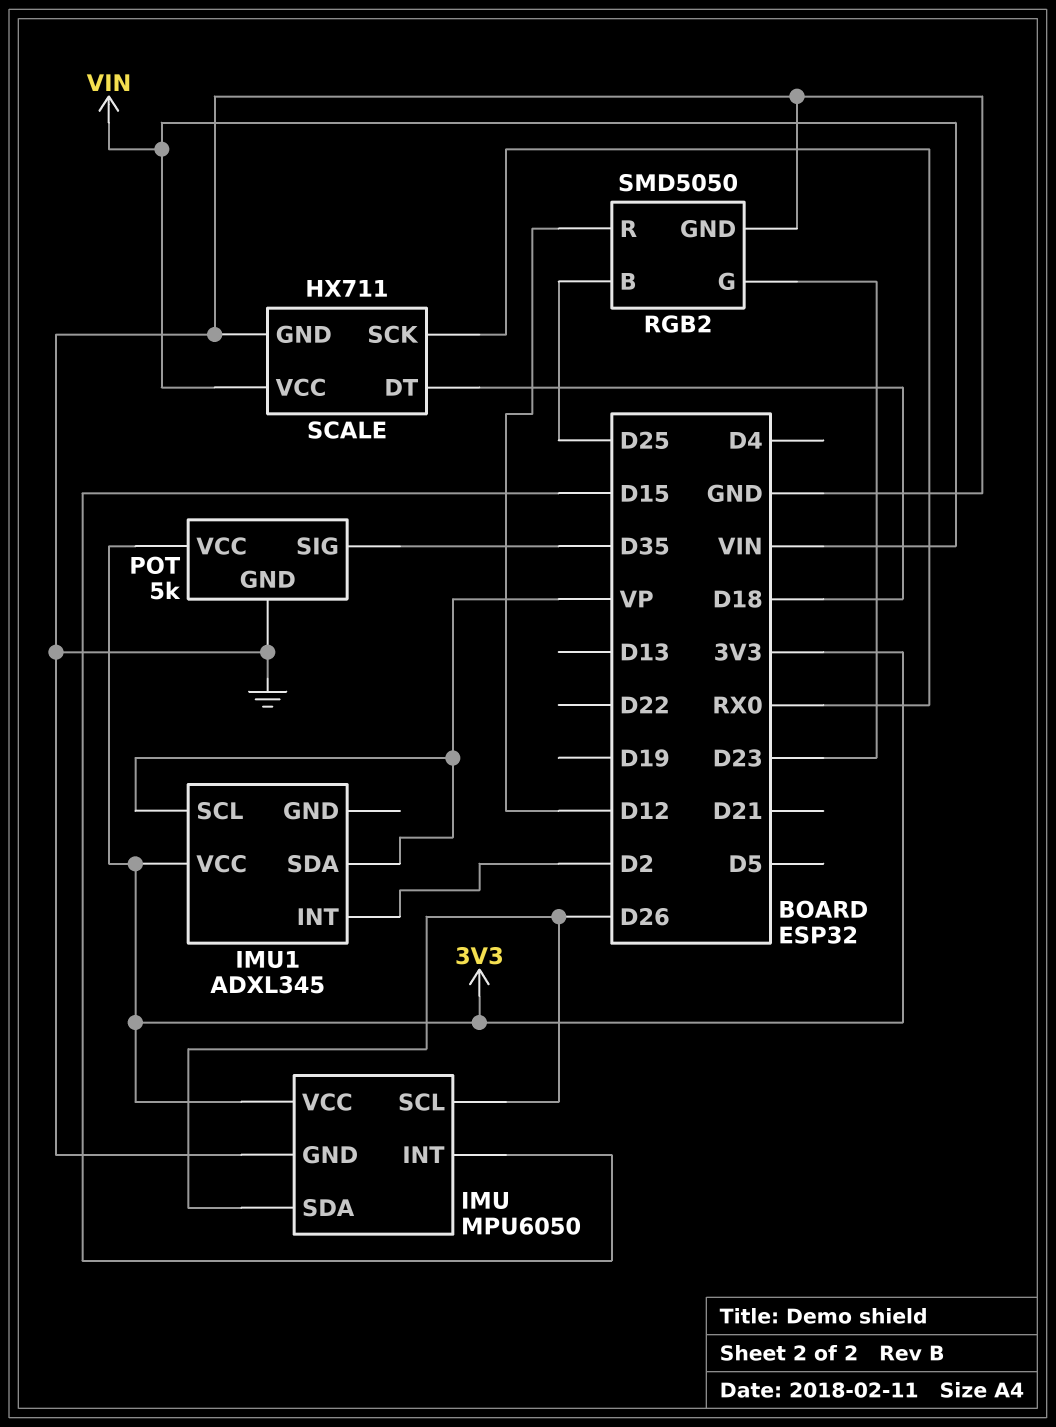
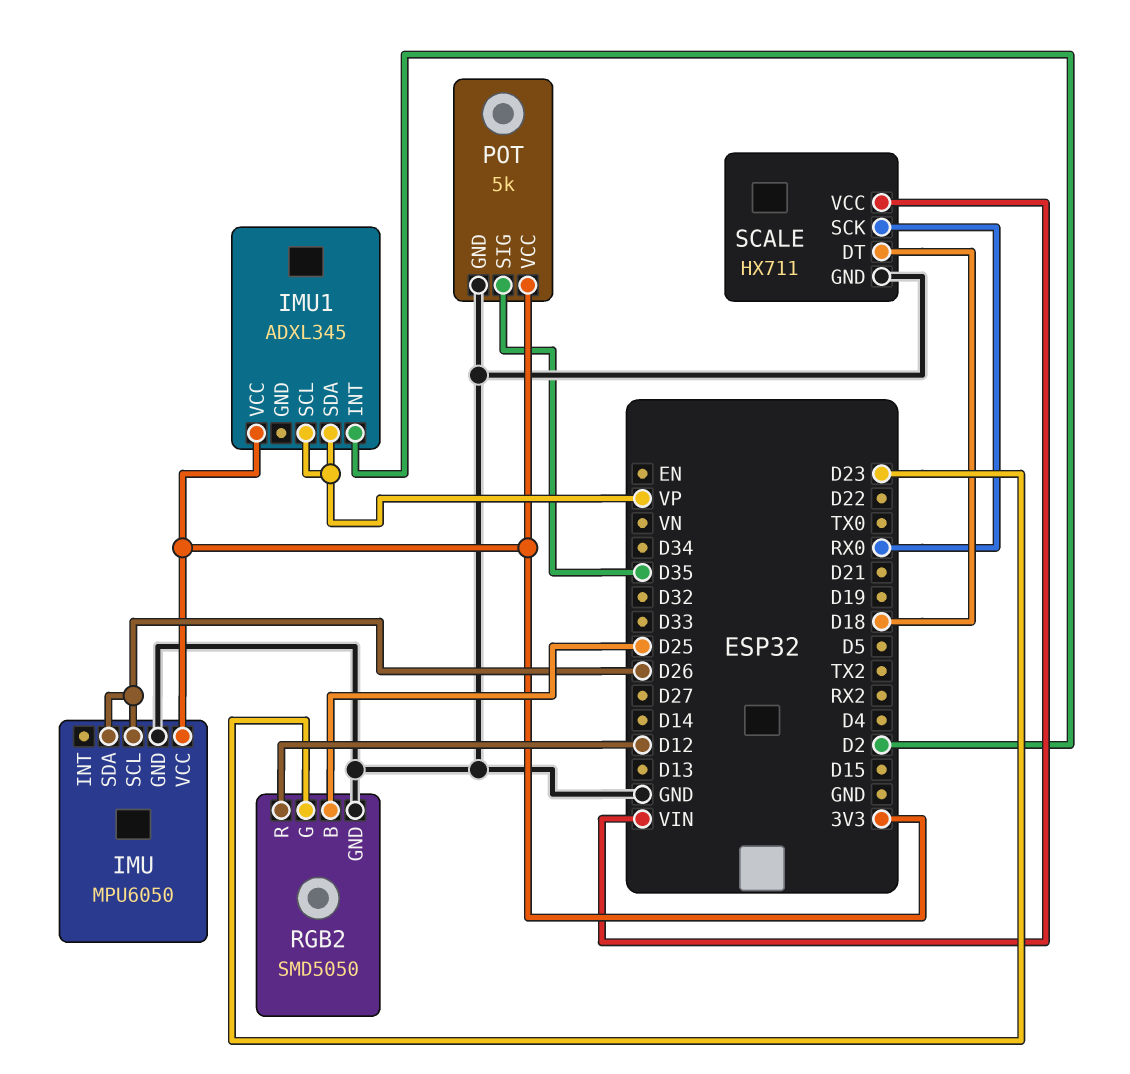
IMU pin INT: D15 -> none

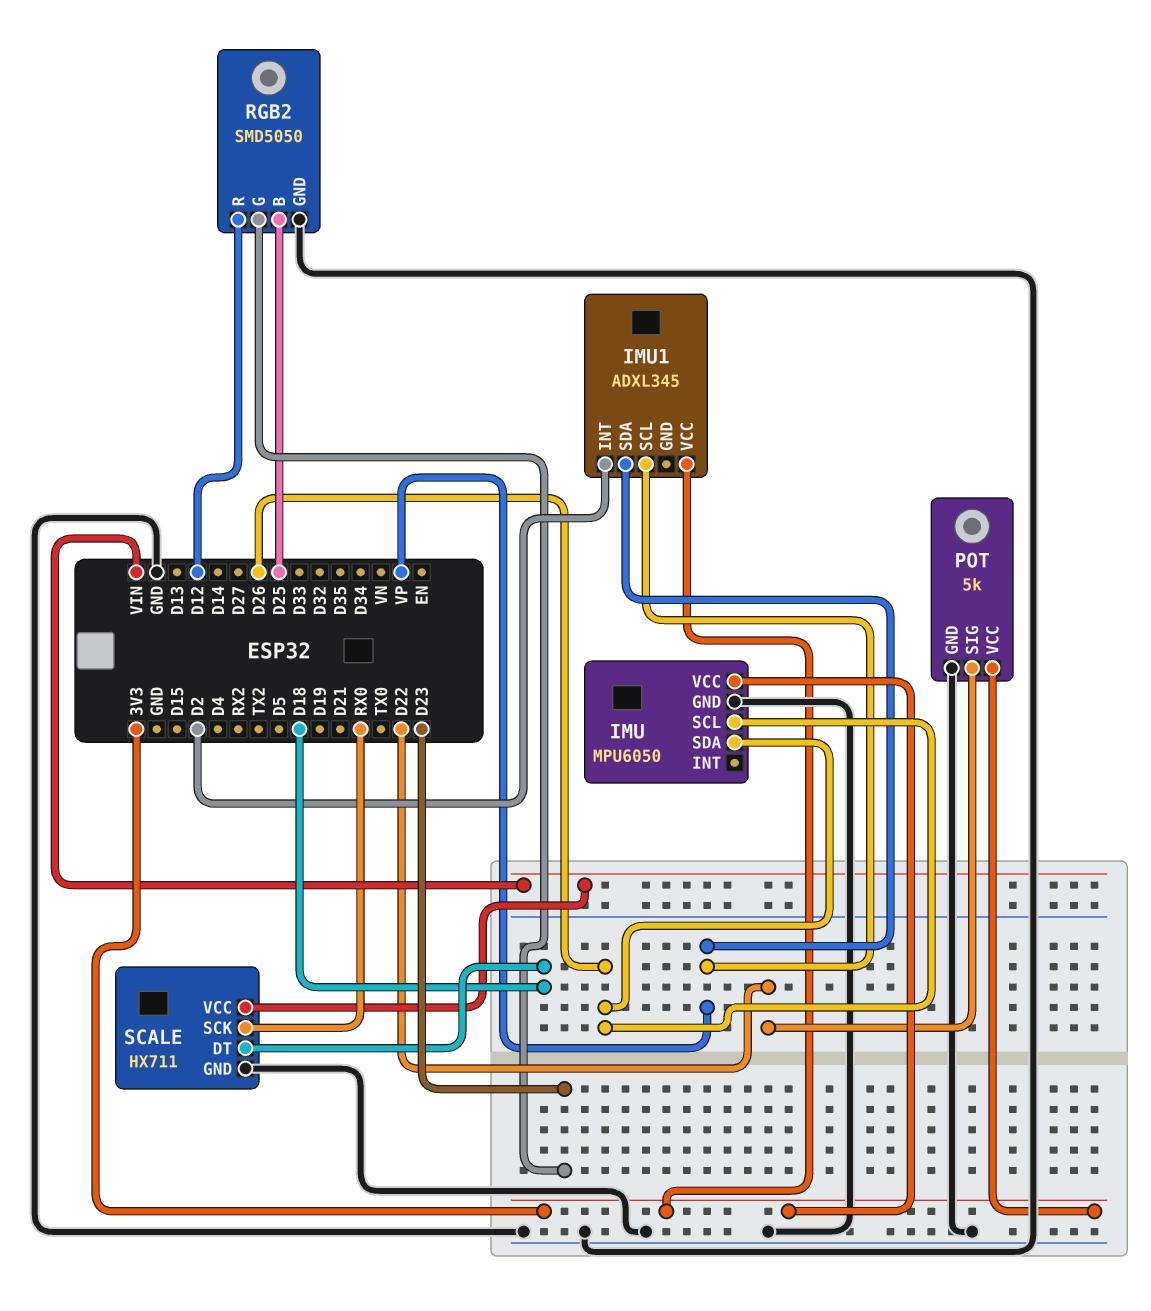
POT pin SIG: D35 -> D22

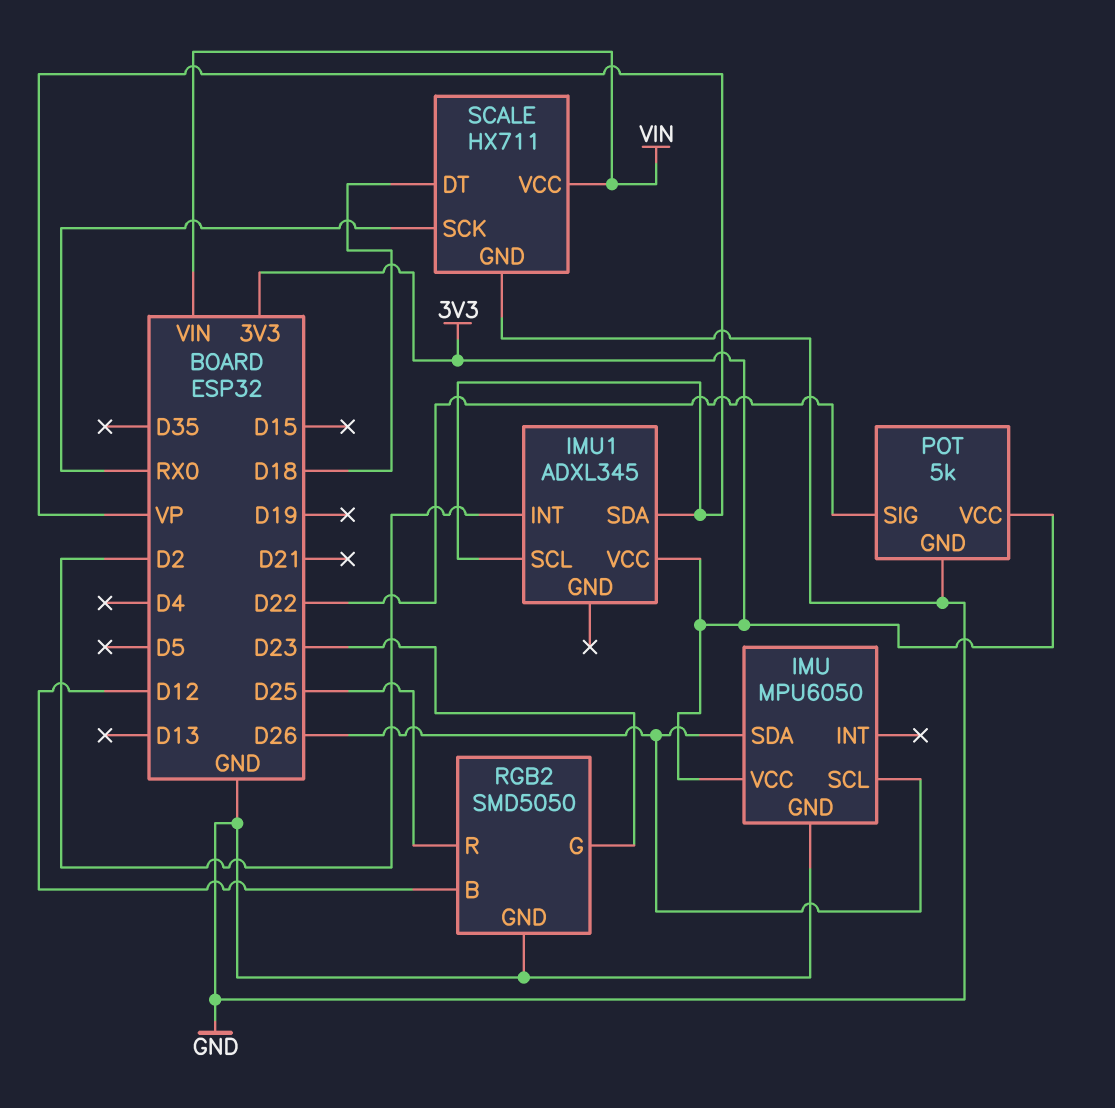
RGB2 pin B: D25 -> D12
RGB2 pin R: D12 -> D25

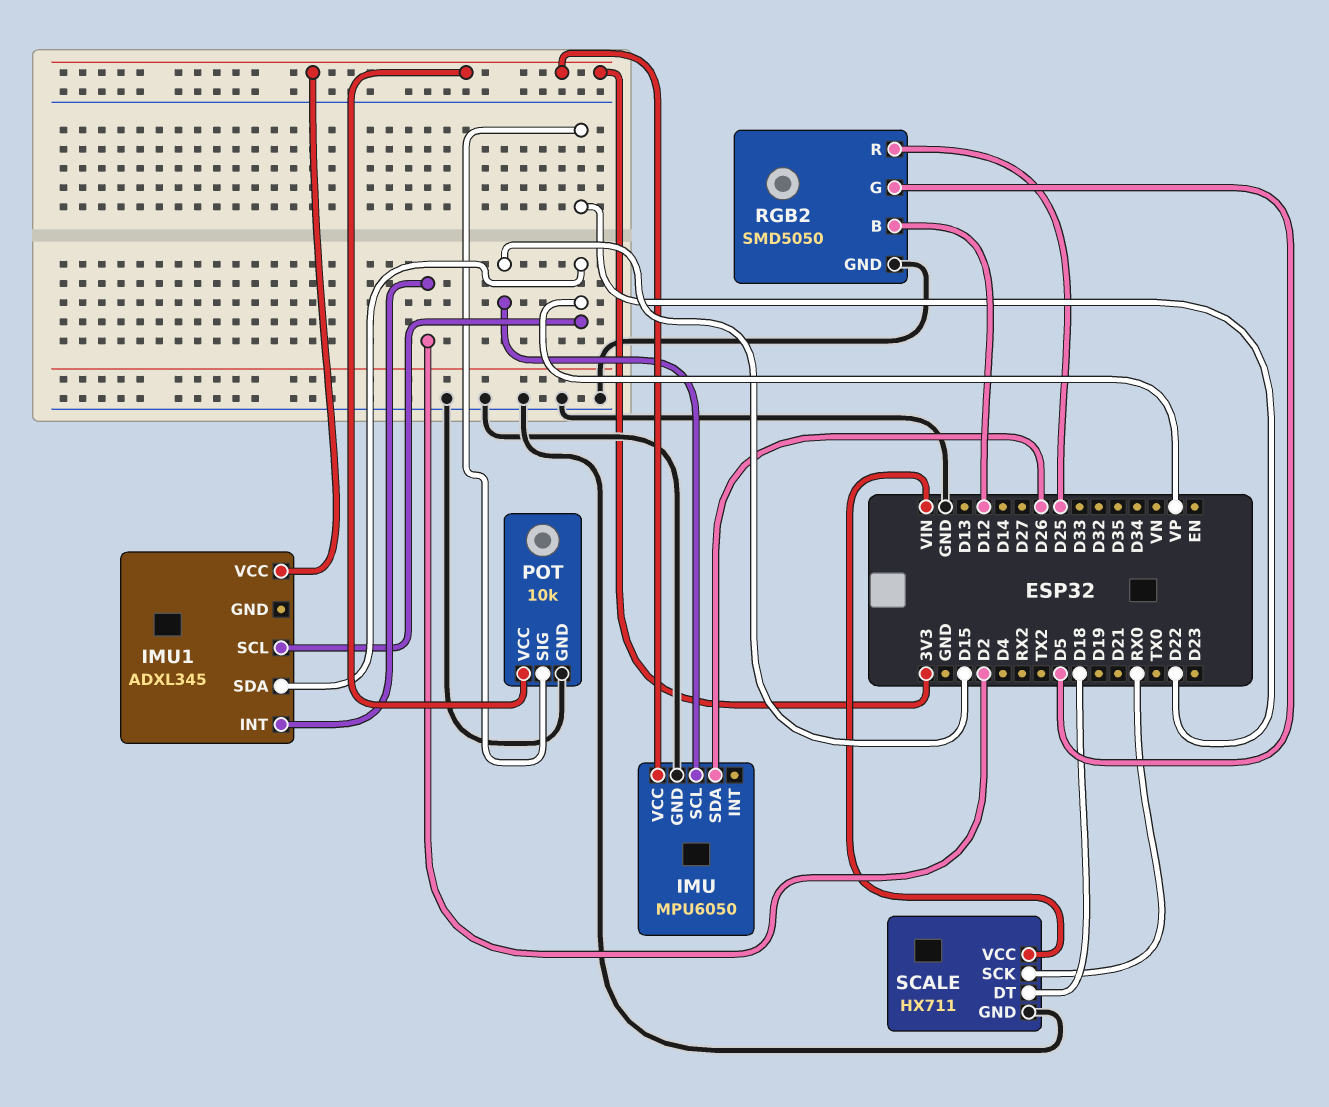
IMU pin SCL: D26 -> D15
POT: 5k -> 10k
RGB2 pin G: D23 -> D5

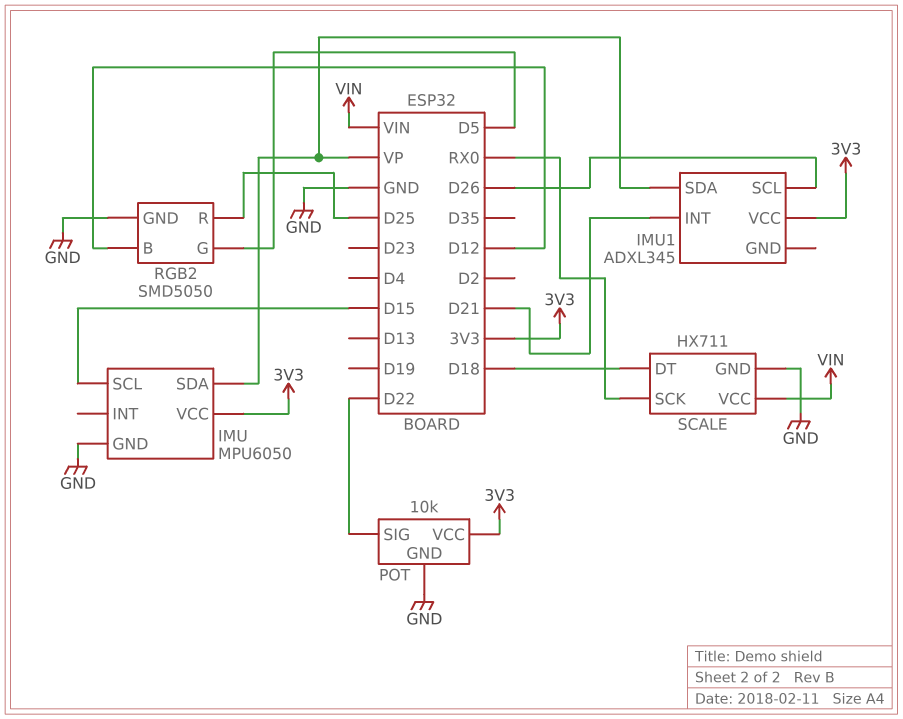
IMU pin SDA: D26 -> VP
IMU1 pin INT: D2 -> D21
IMU1 pin SCL: VP -> D26

